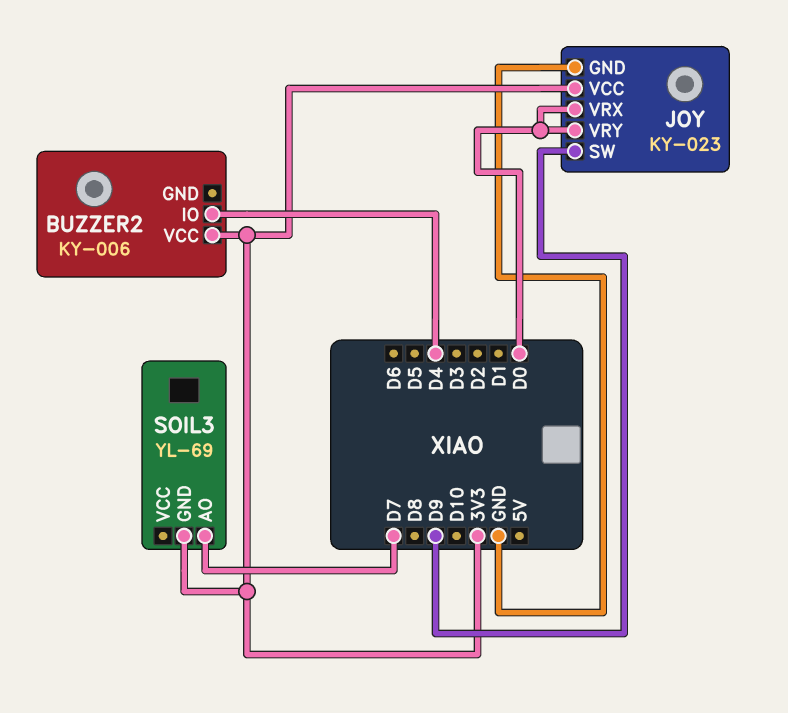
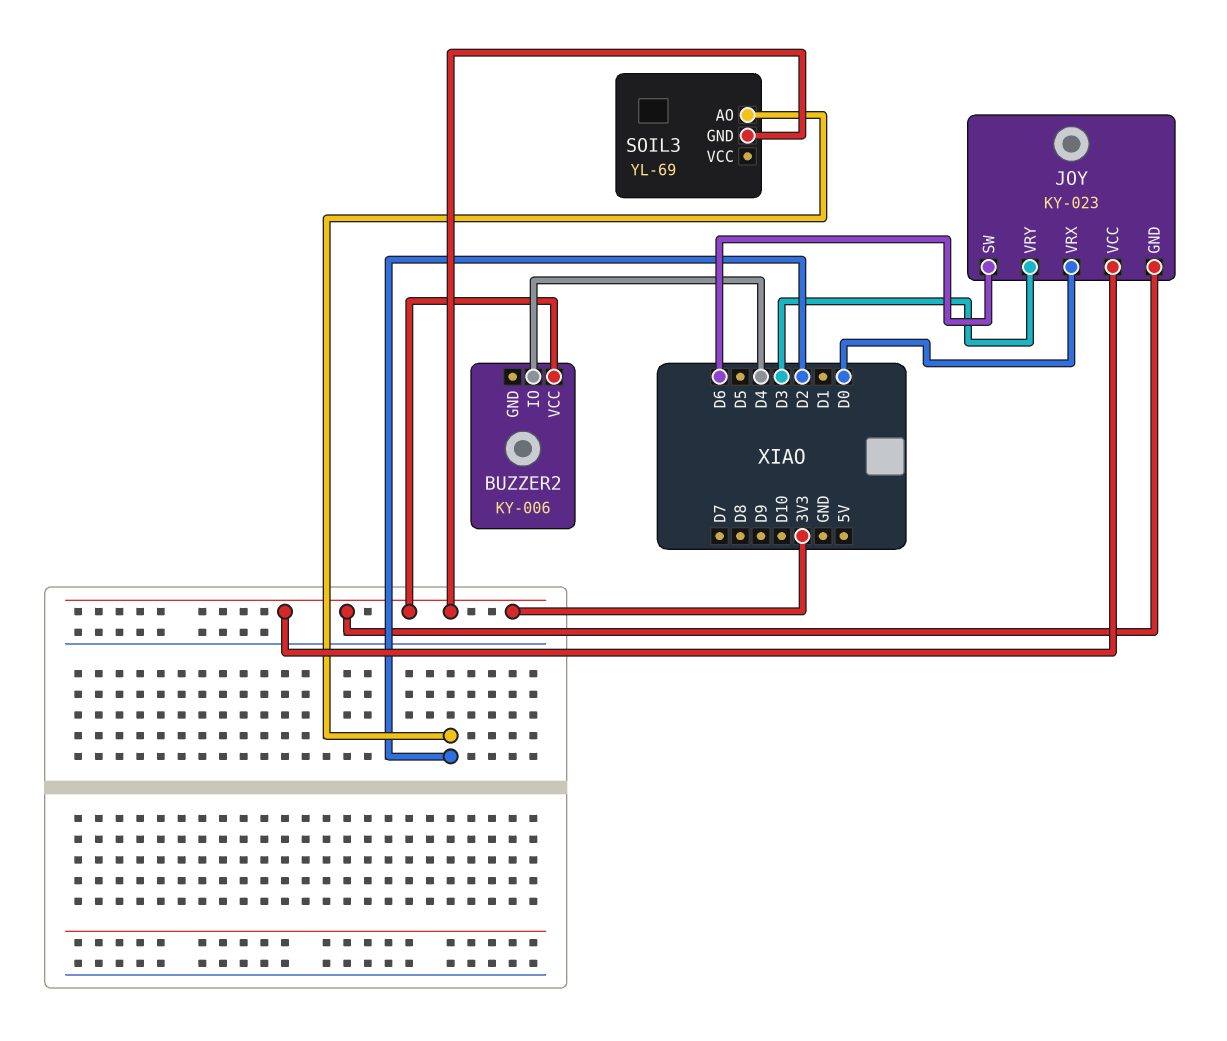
JOY pin GND: GND -> 3V3
JOY pin SW: D9 -> D6
JOY pin VRY: D0 -> D3
SOIL3 pin AO: D7 -> D2

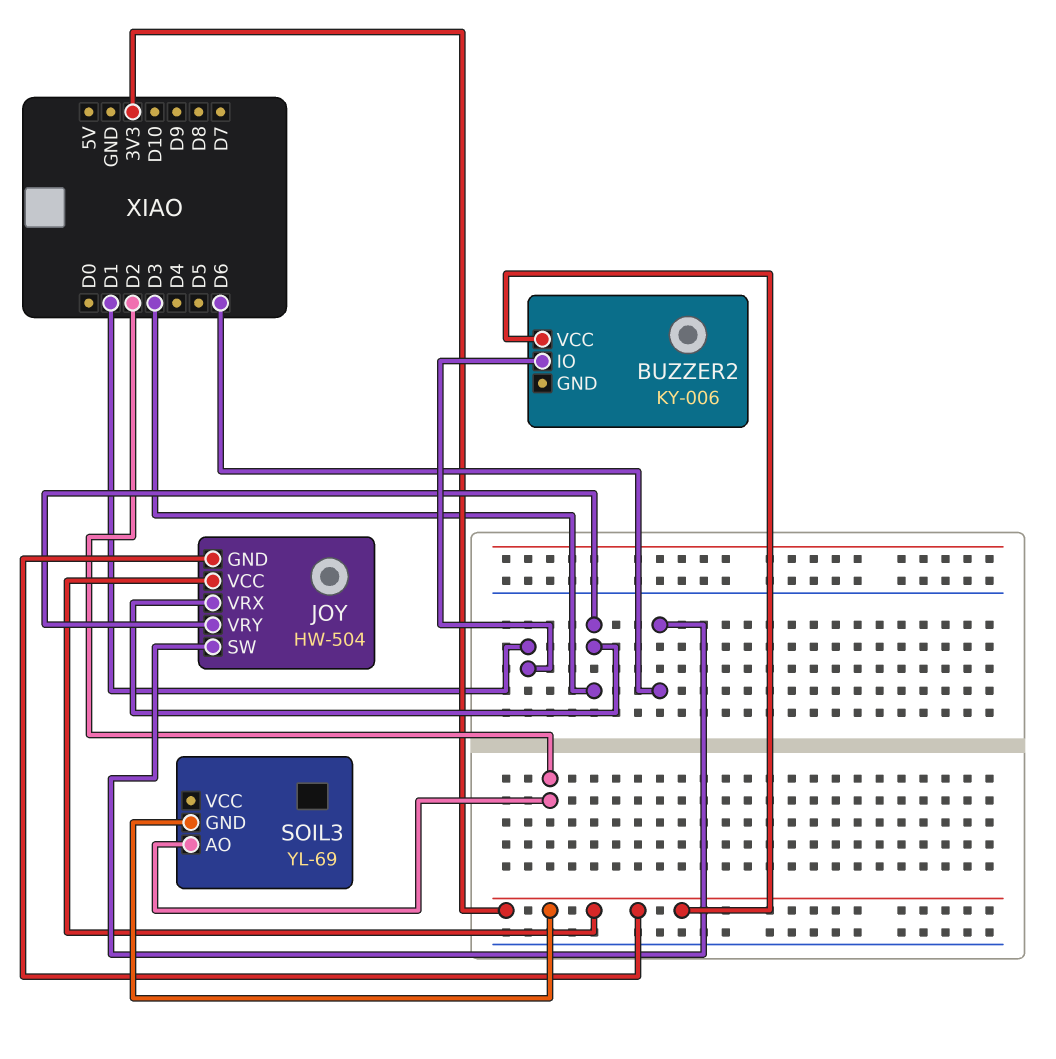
BUZZER2 pin IO: D4 -> D1
JOY: KY-023 -> HW-504
JOY pin VRX: D0 -> D3

